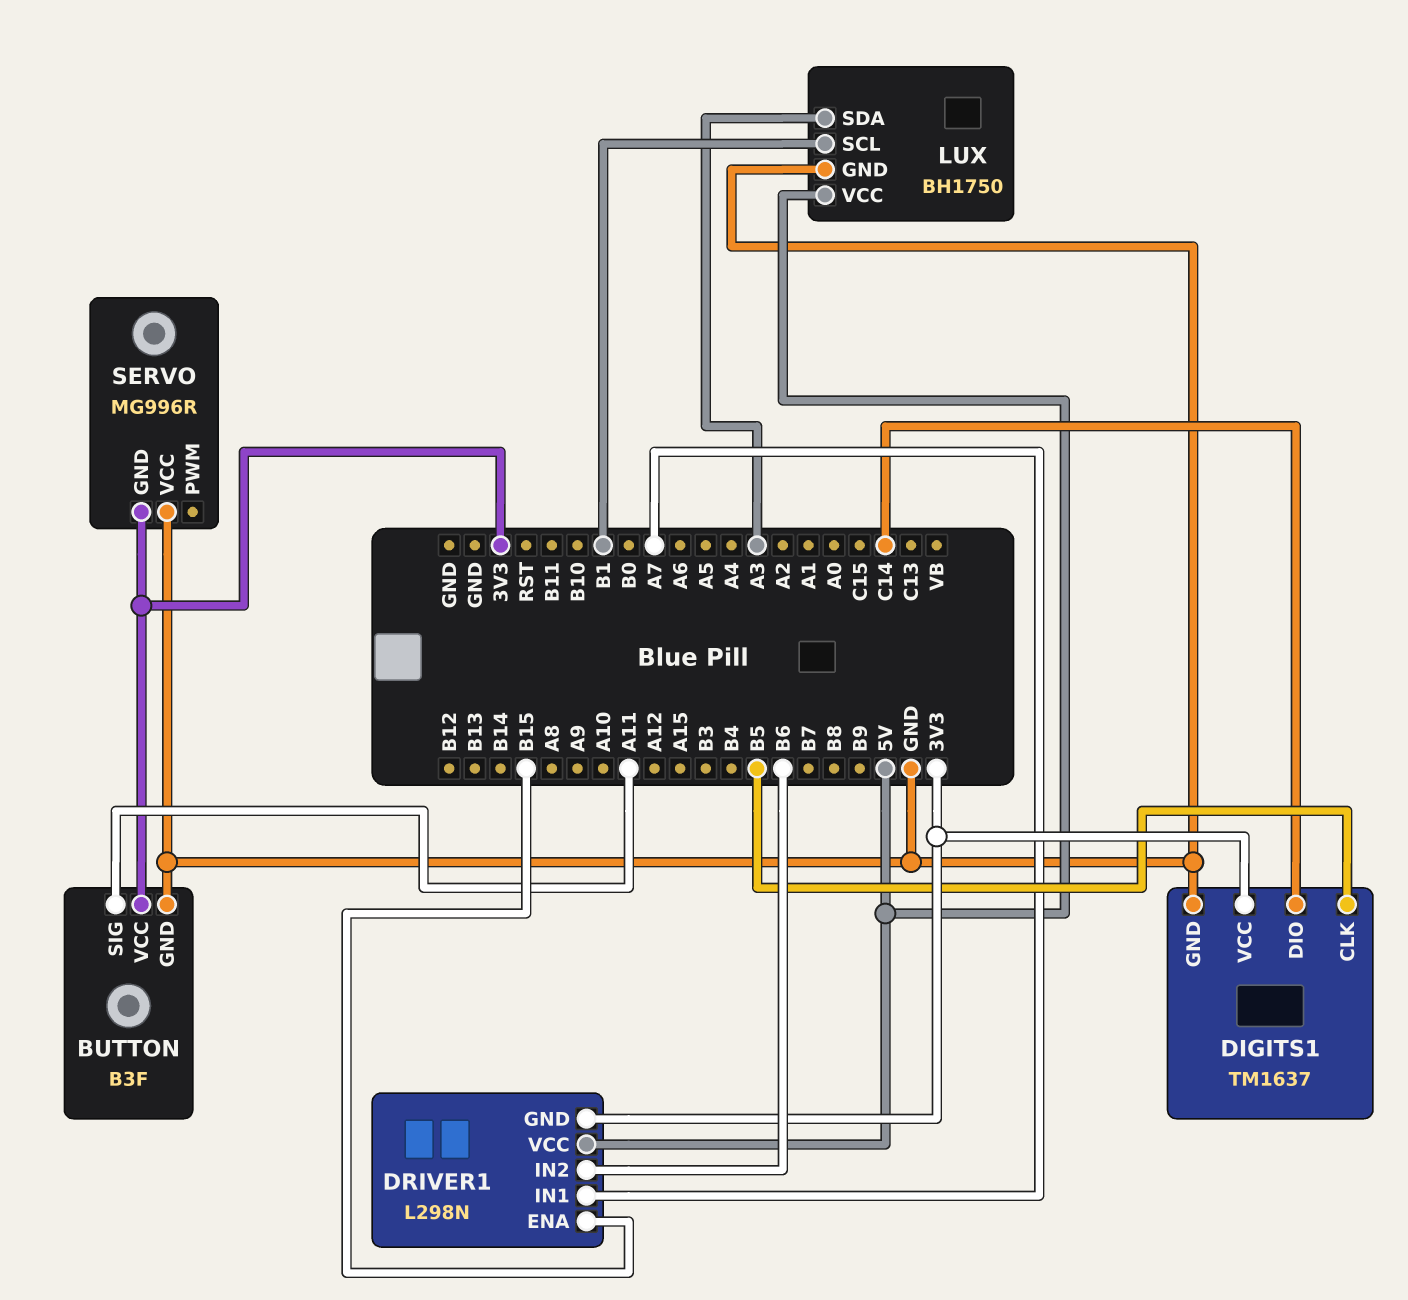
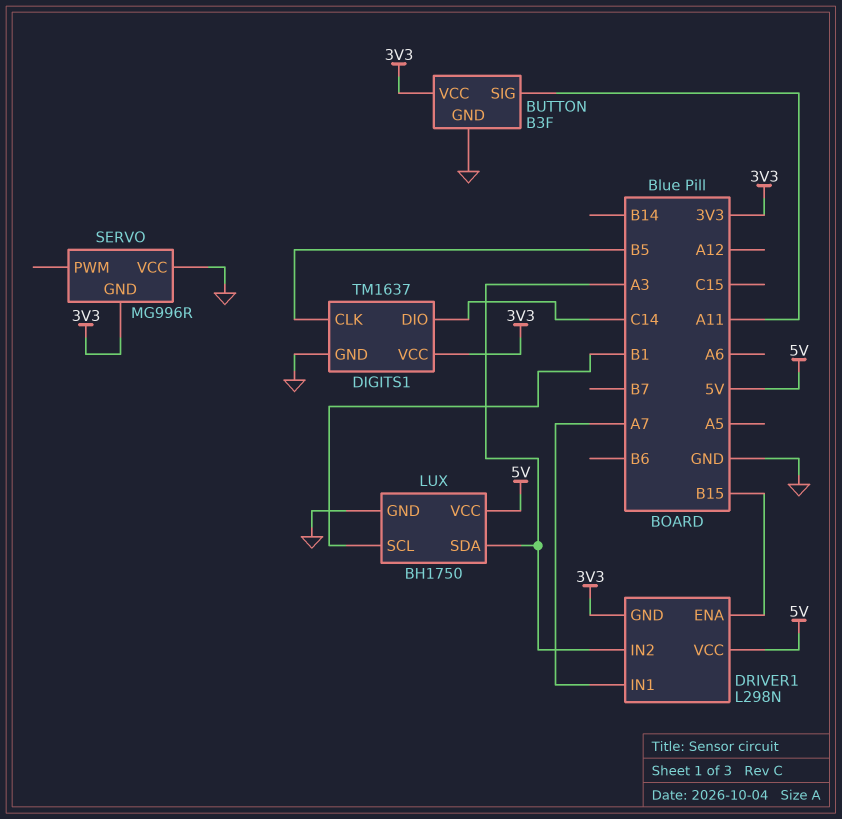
DRIVER1 pin IN2: B6 -> A3

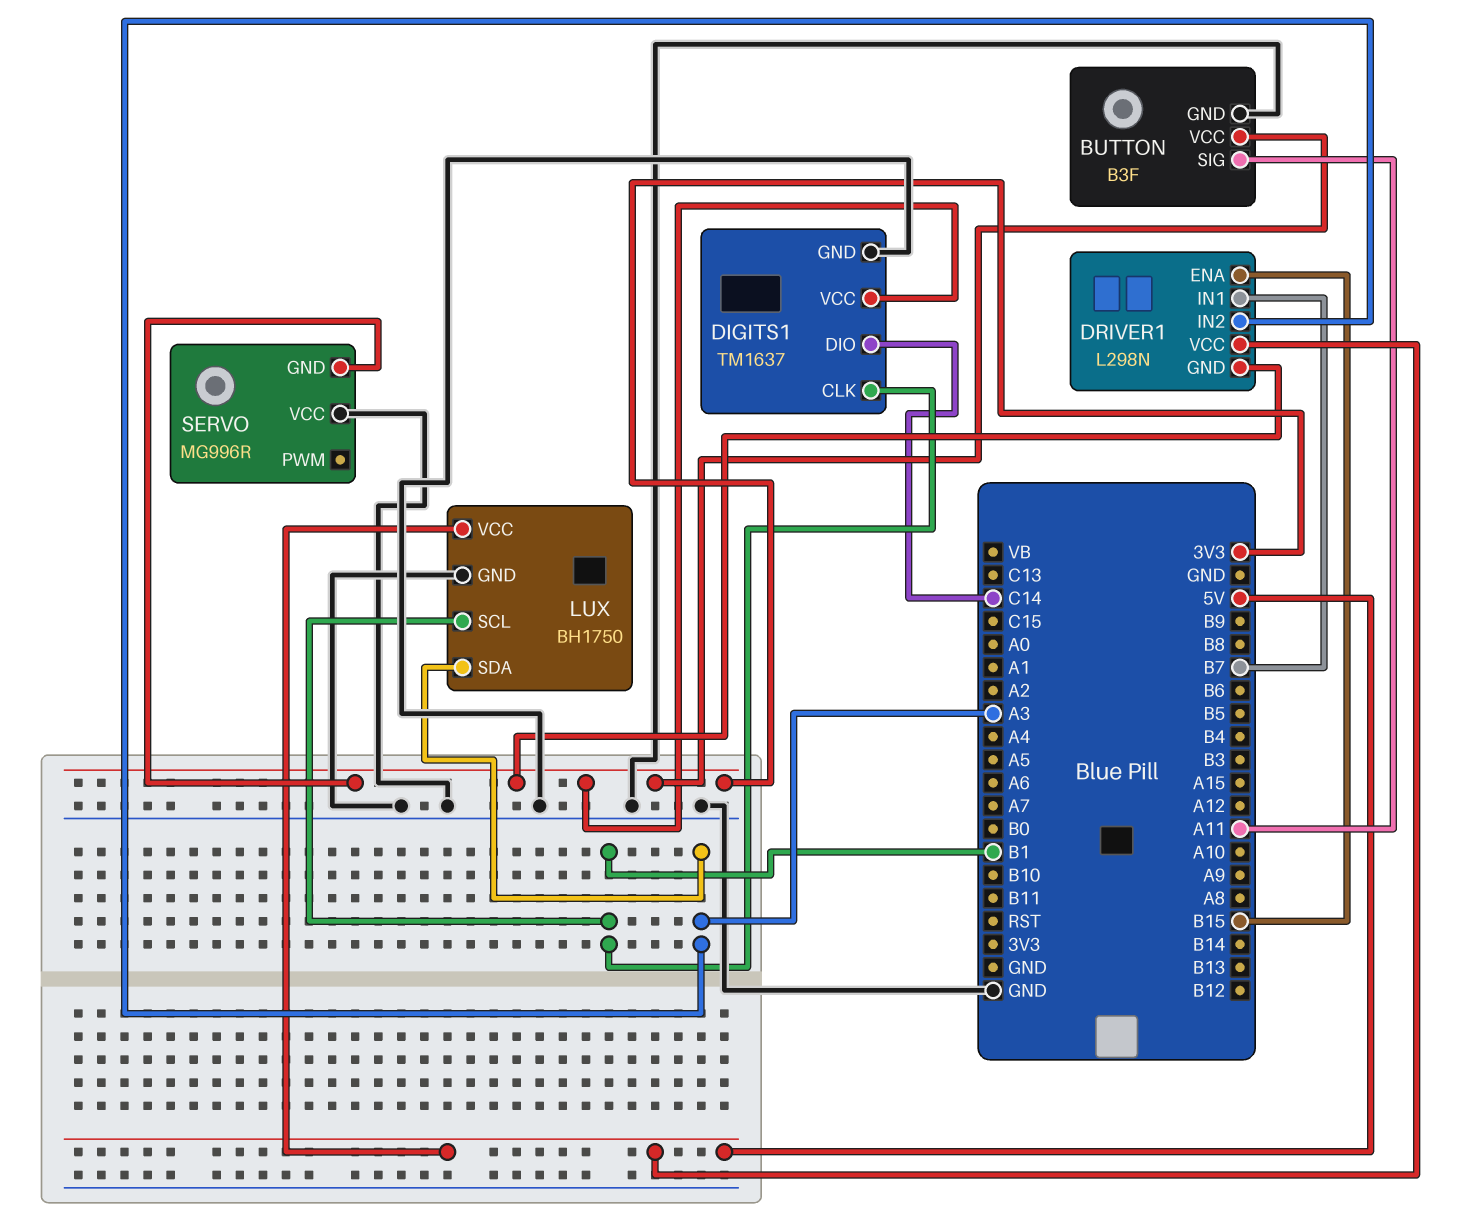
DIGITS1 pin CLK: B5 -> B1
DRIVER1 pin IN1: A7 -> B7

